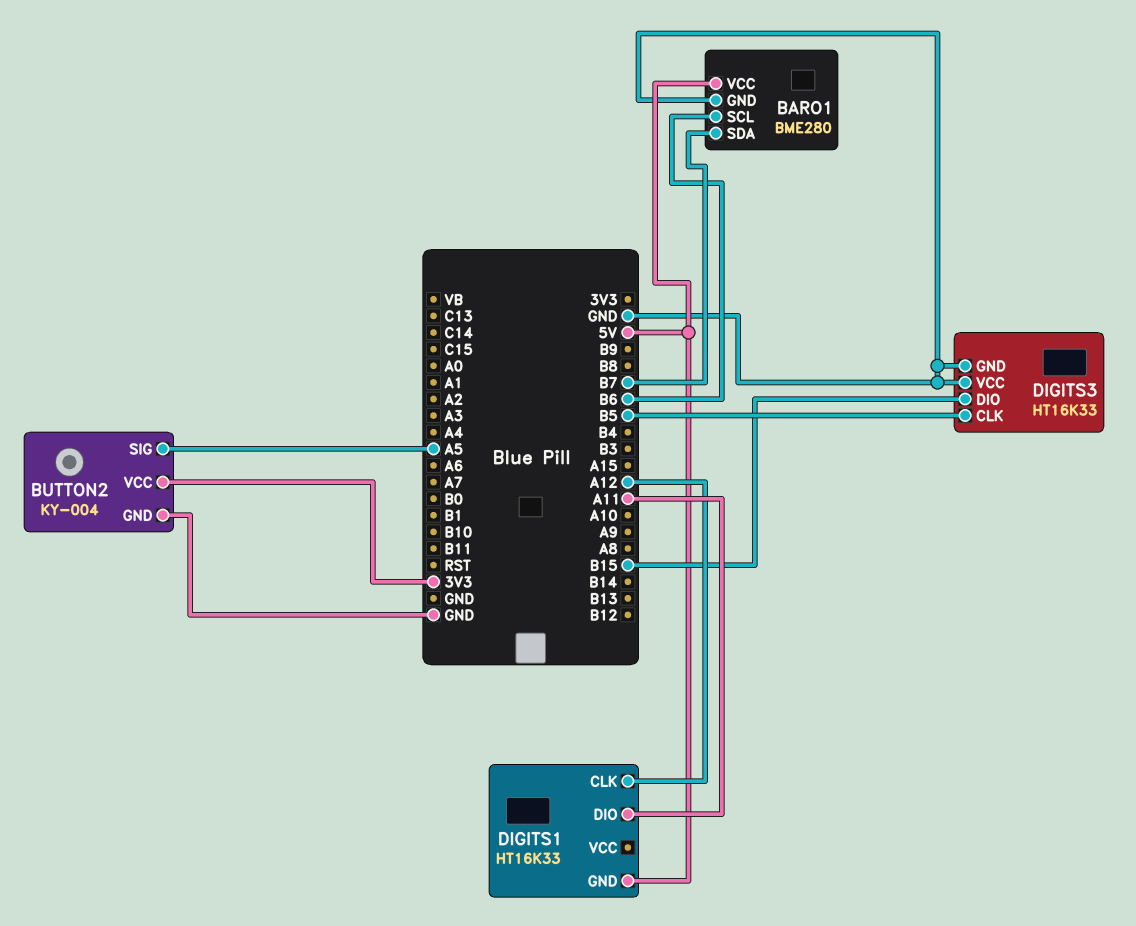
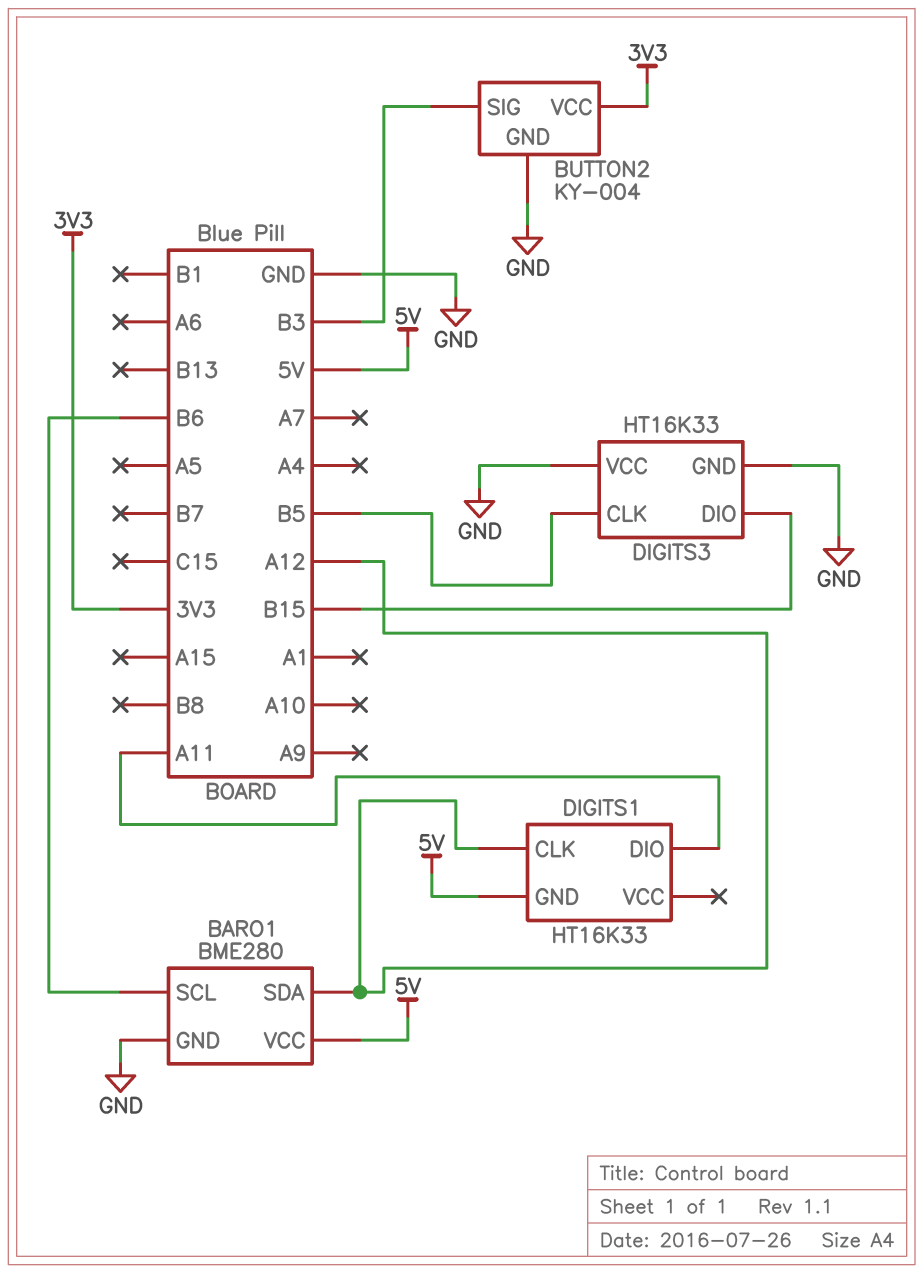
BARO1 pin SDA: B7 -> A12
BUTTON2 pin SIG: A5 -> B3

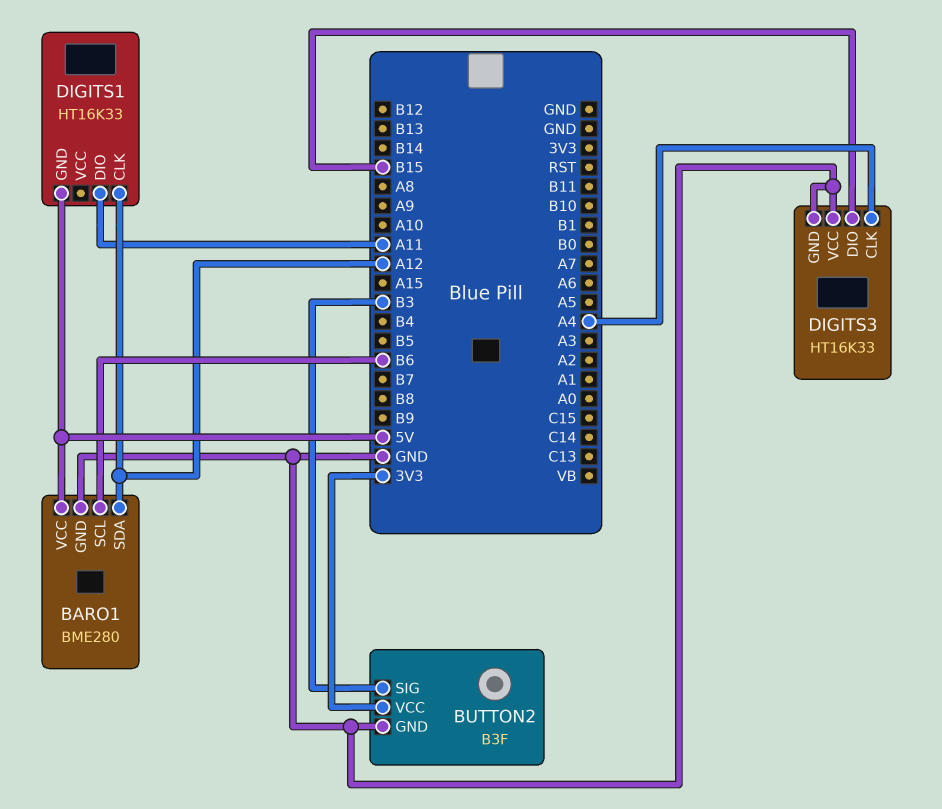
BUTTON2: KY-004 -> B3F
DIGITS3 pin CLK: B5 -> A4

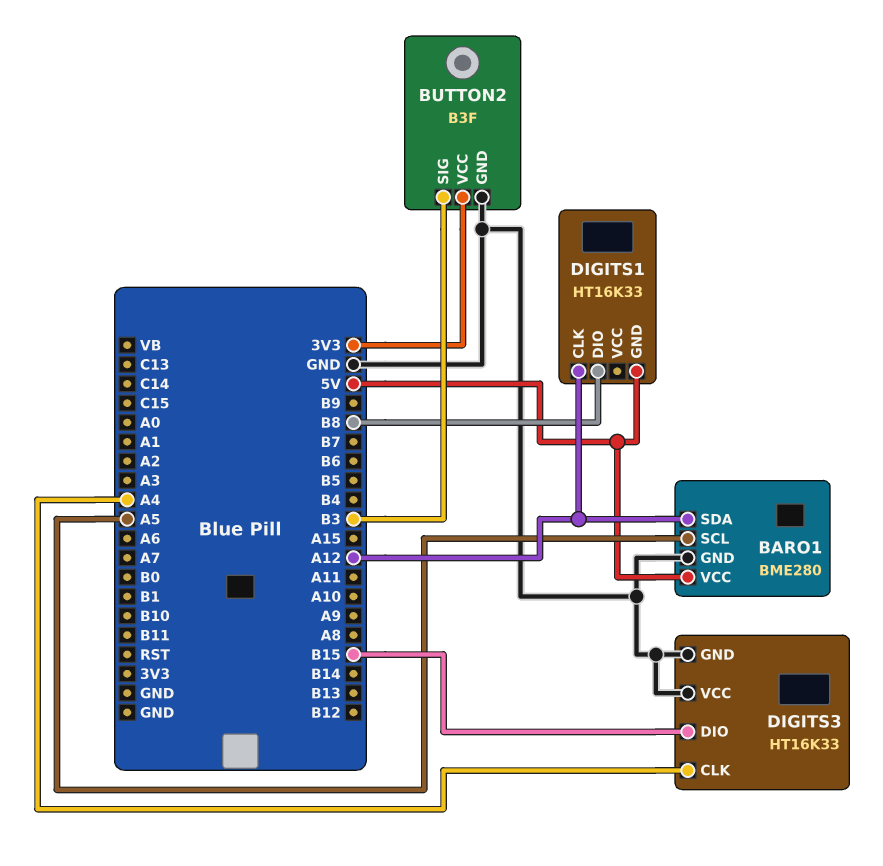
BARO1 pin SCL: B6 -> A5
DIGITS1 pin DIO: A11 -> B8

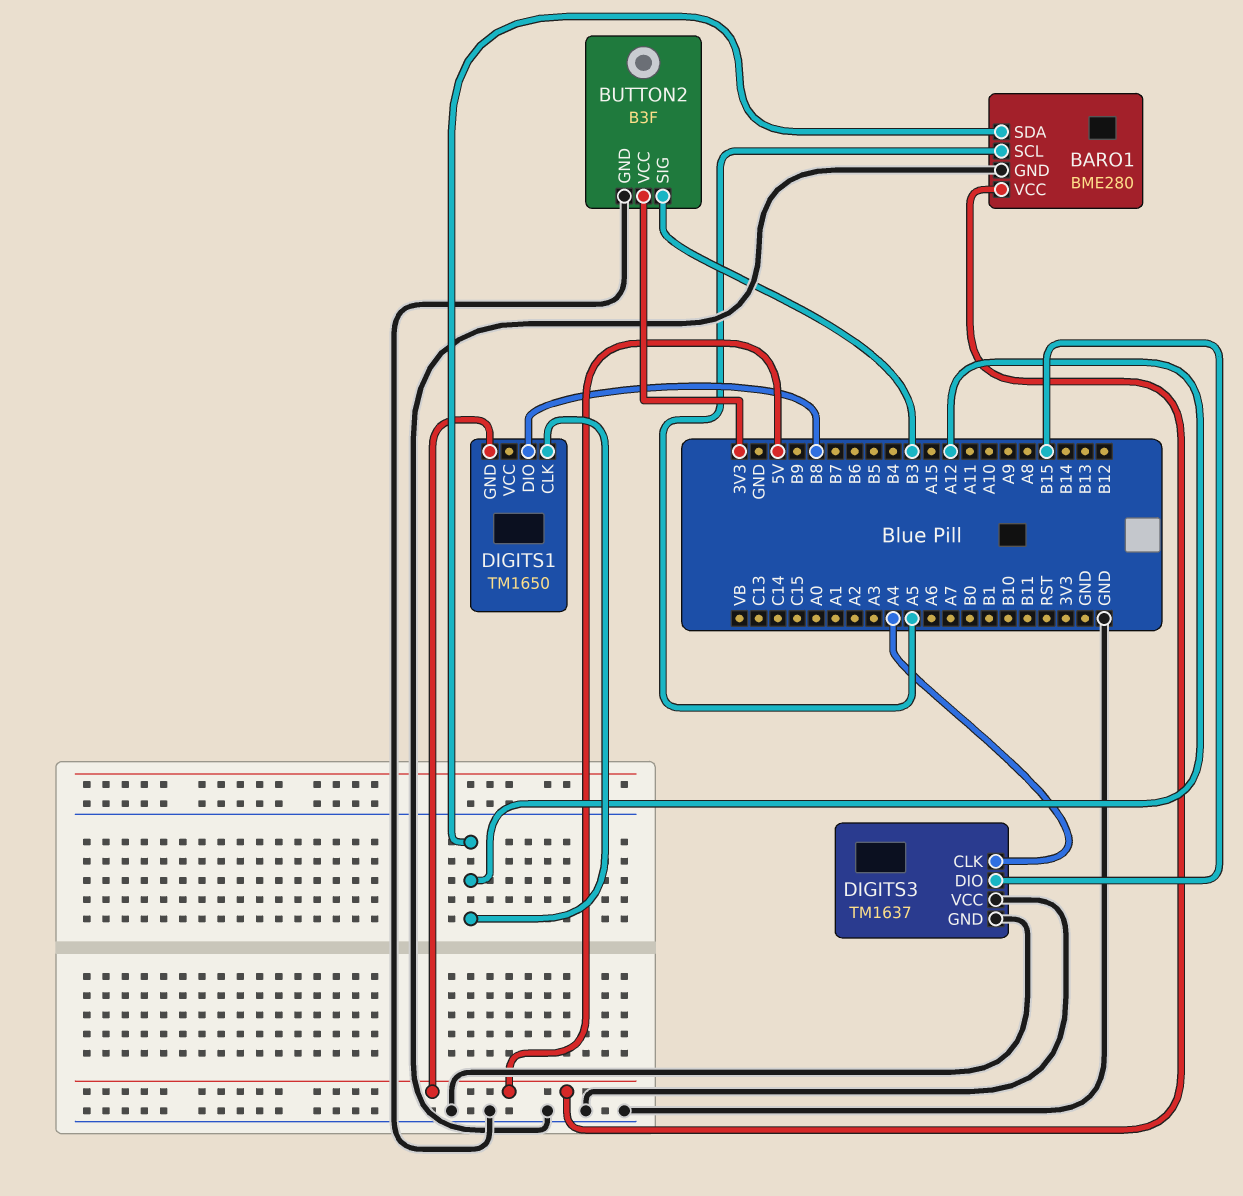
DIGITS1: HT16K33 -> TM1650
DIGITS3: HT16K33 -> TM1637

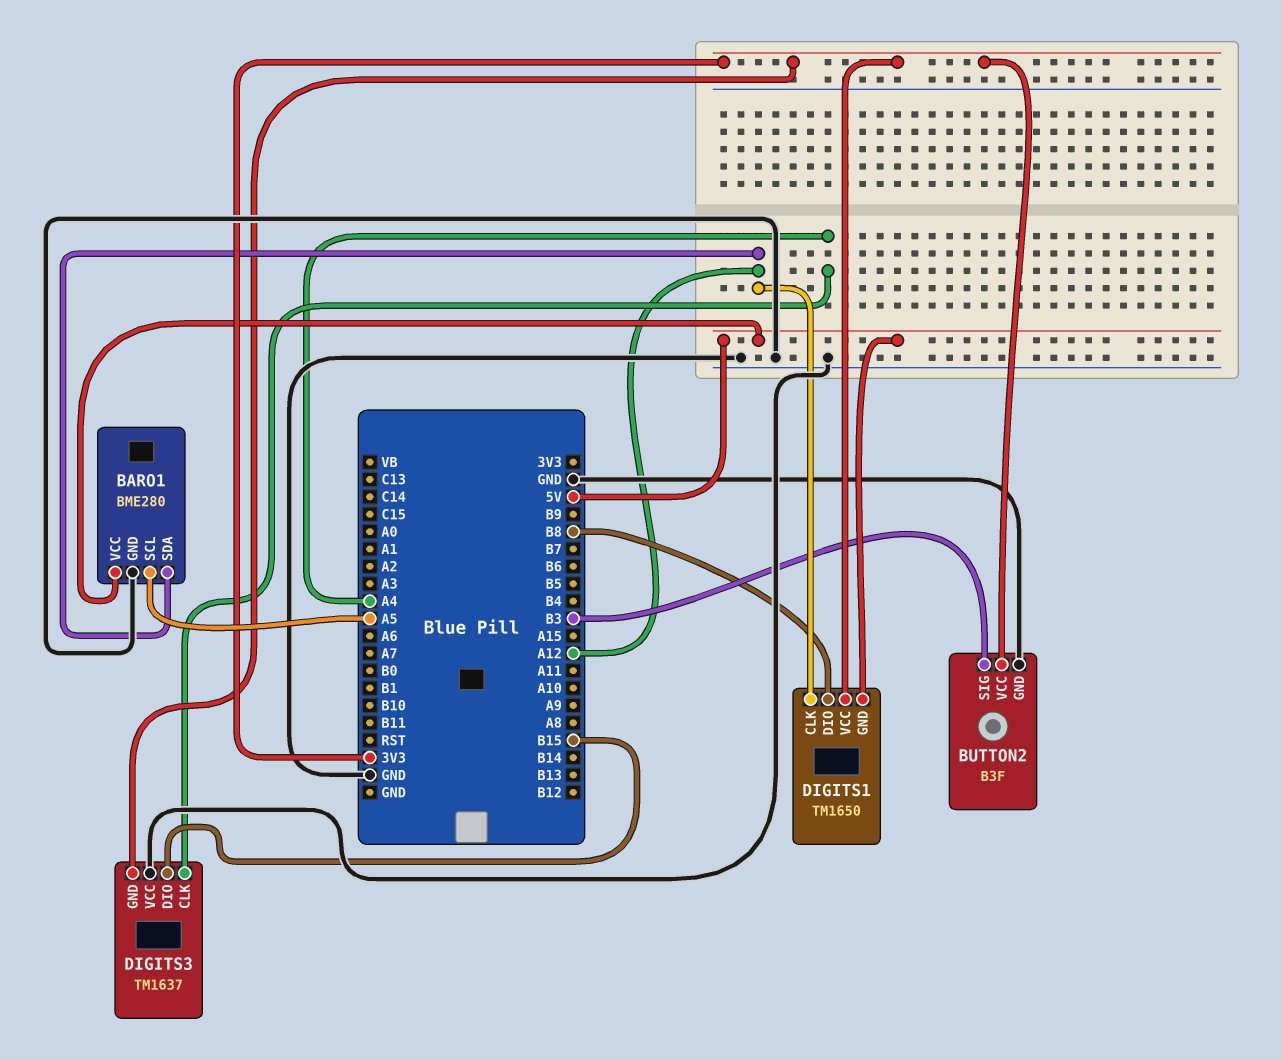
DIGITS1 pin VCC: none -> 3V3
DIGITS3 pin GND: GND -> 3V3

